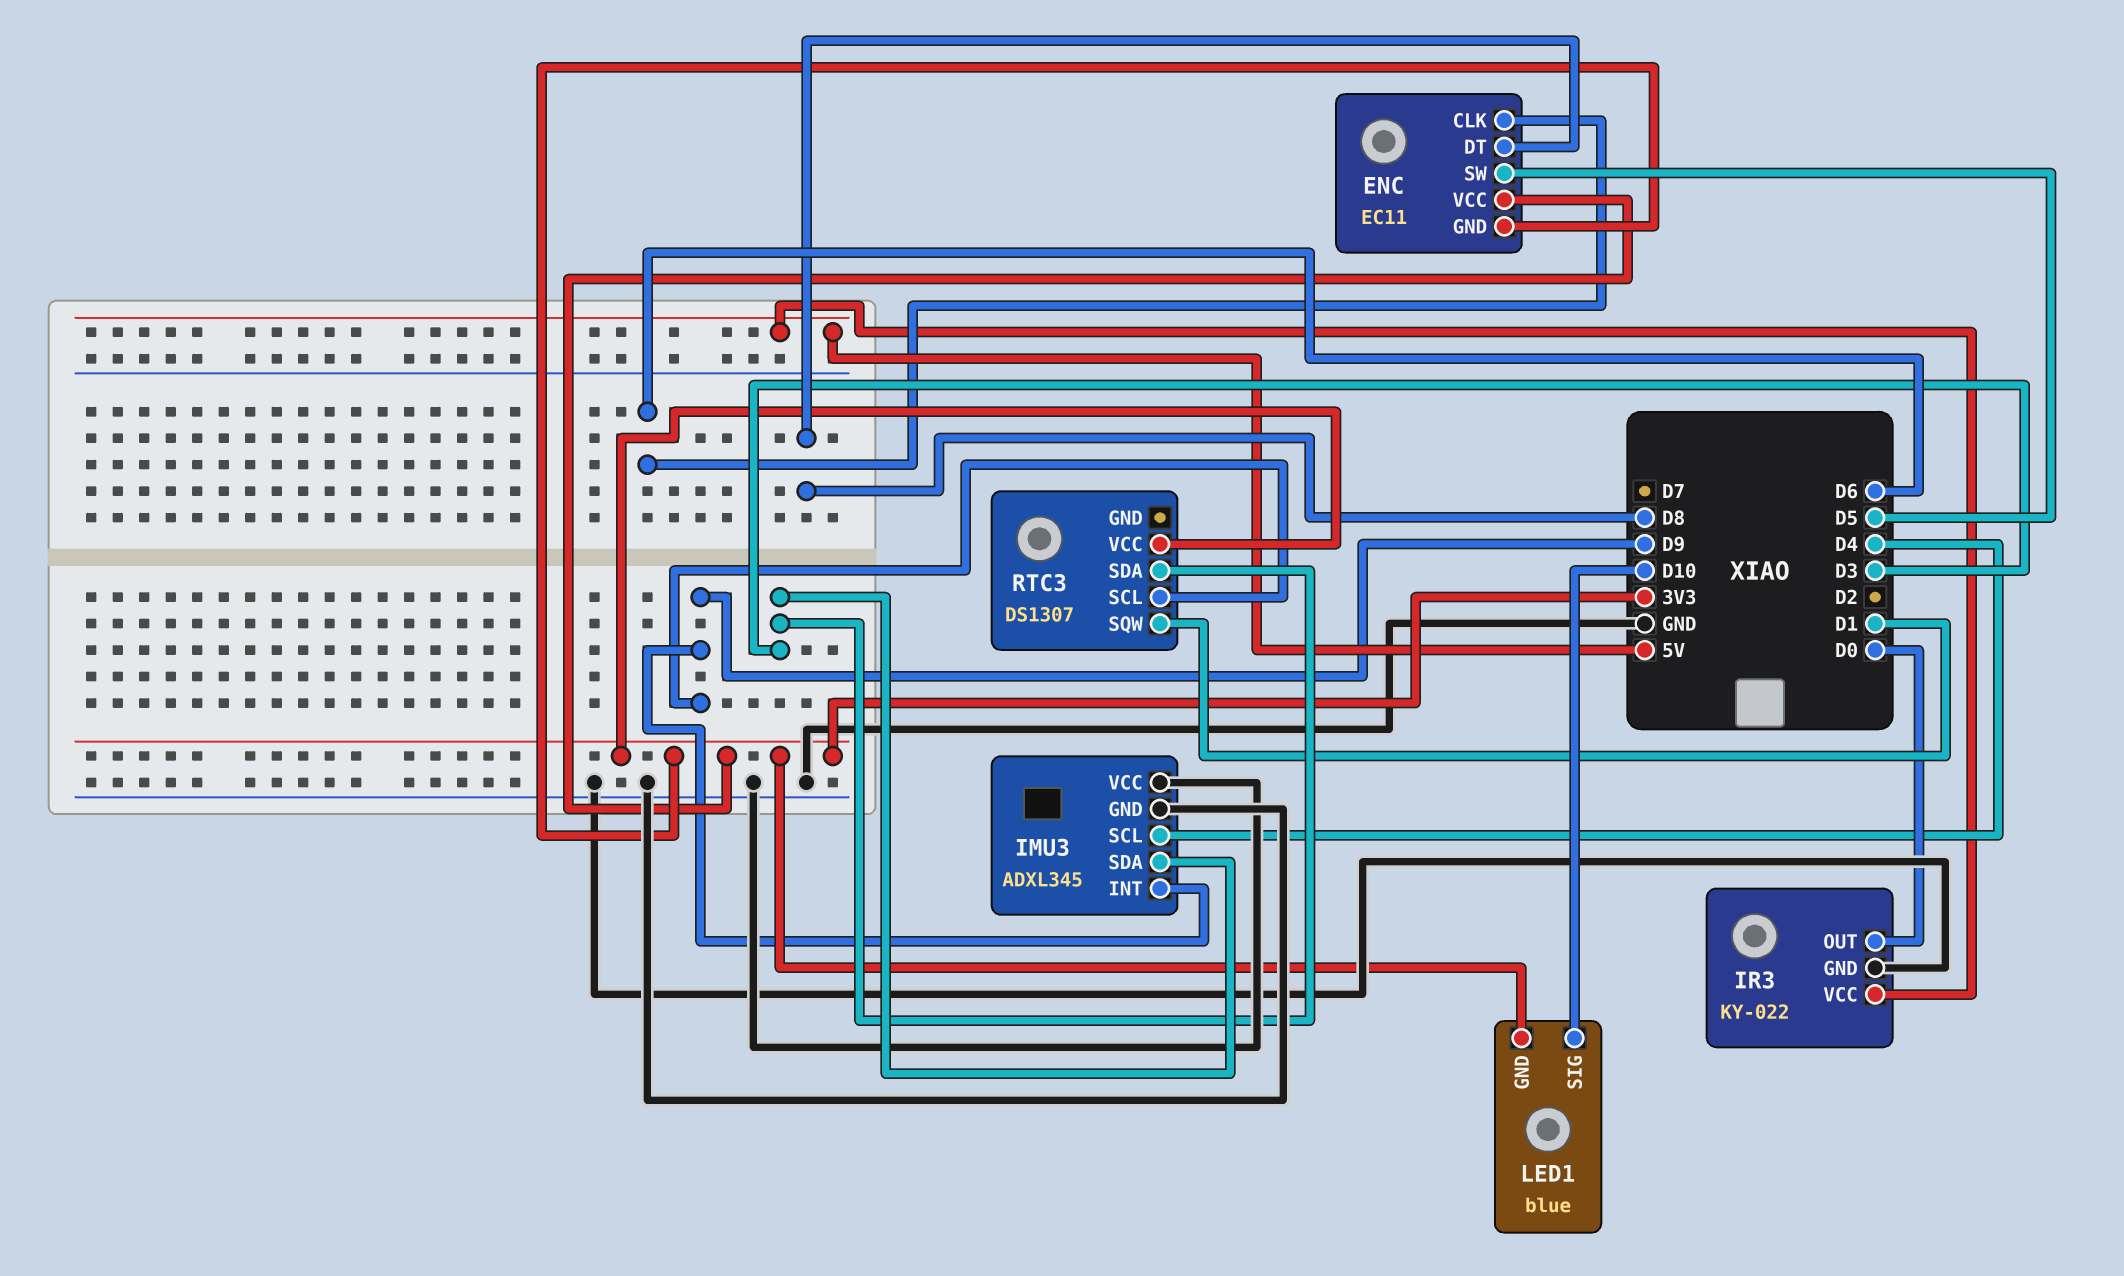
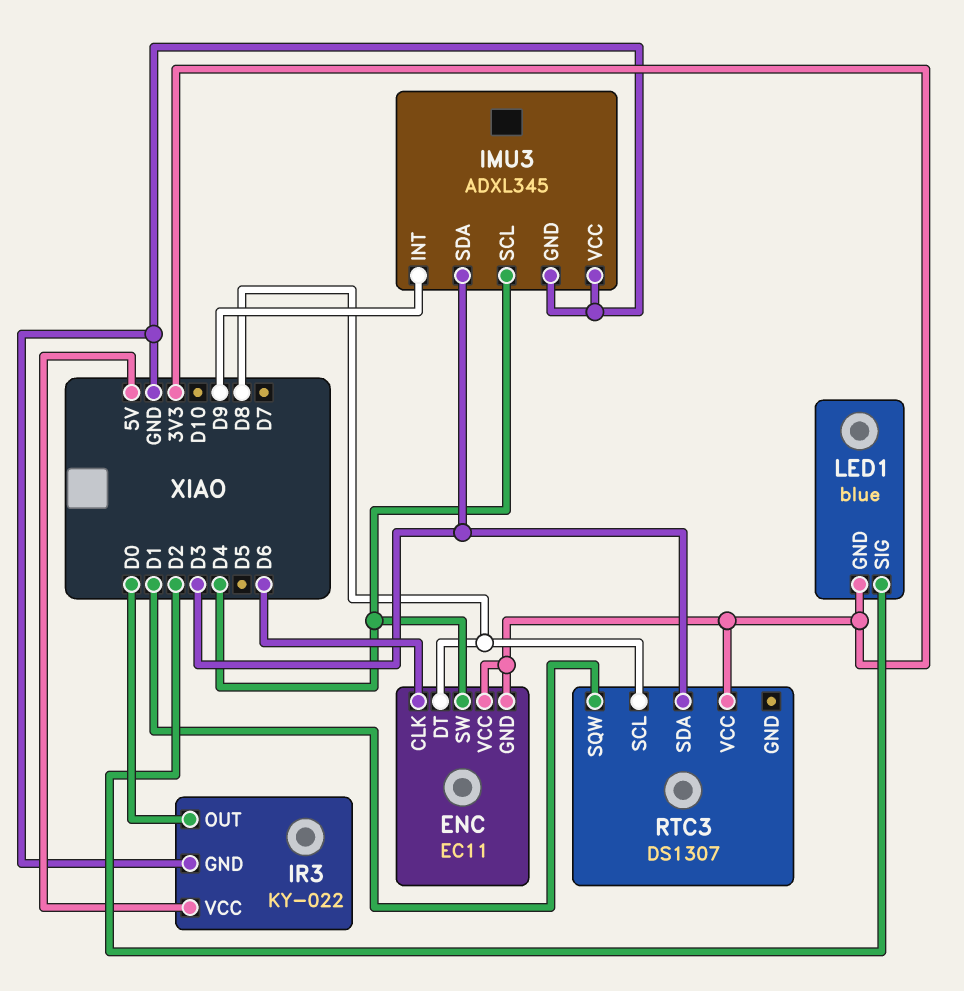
ENC pin SW: D5 -> D4
LED1 pin SIG: D10 -> D2
RTC3 pin SCL: D9 -> D8

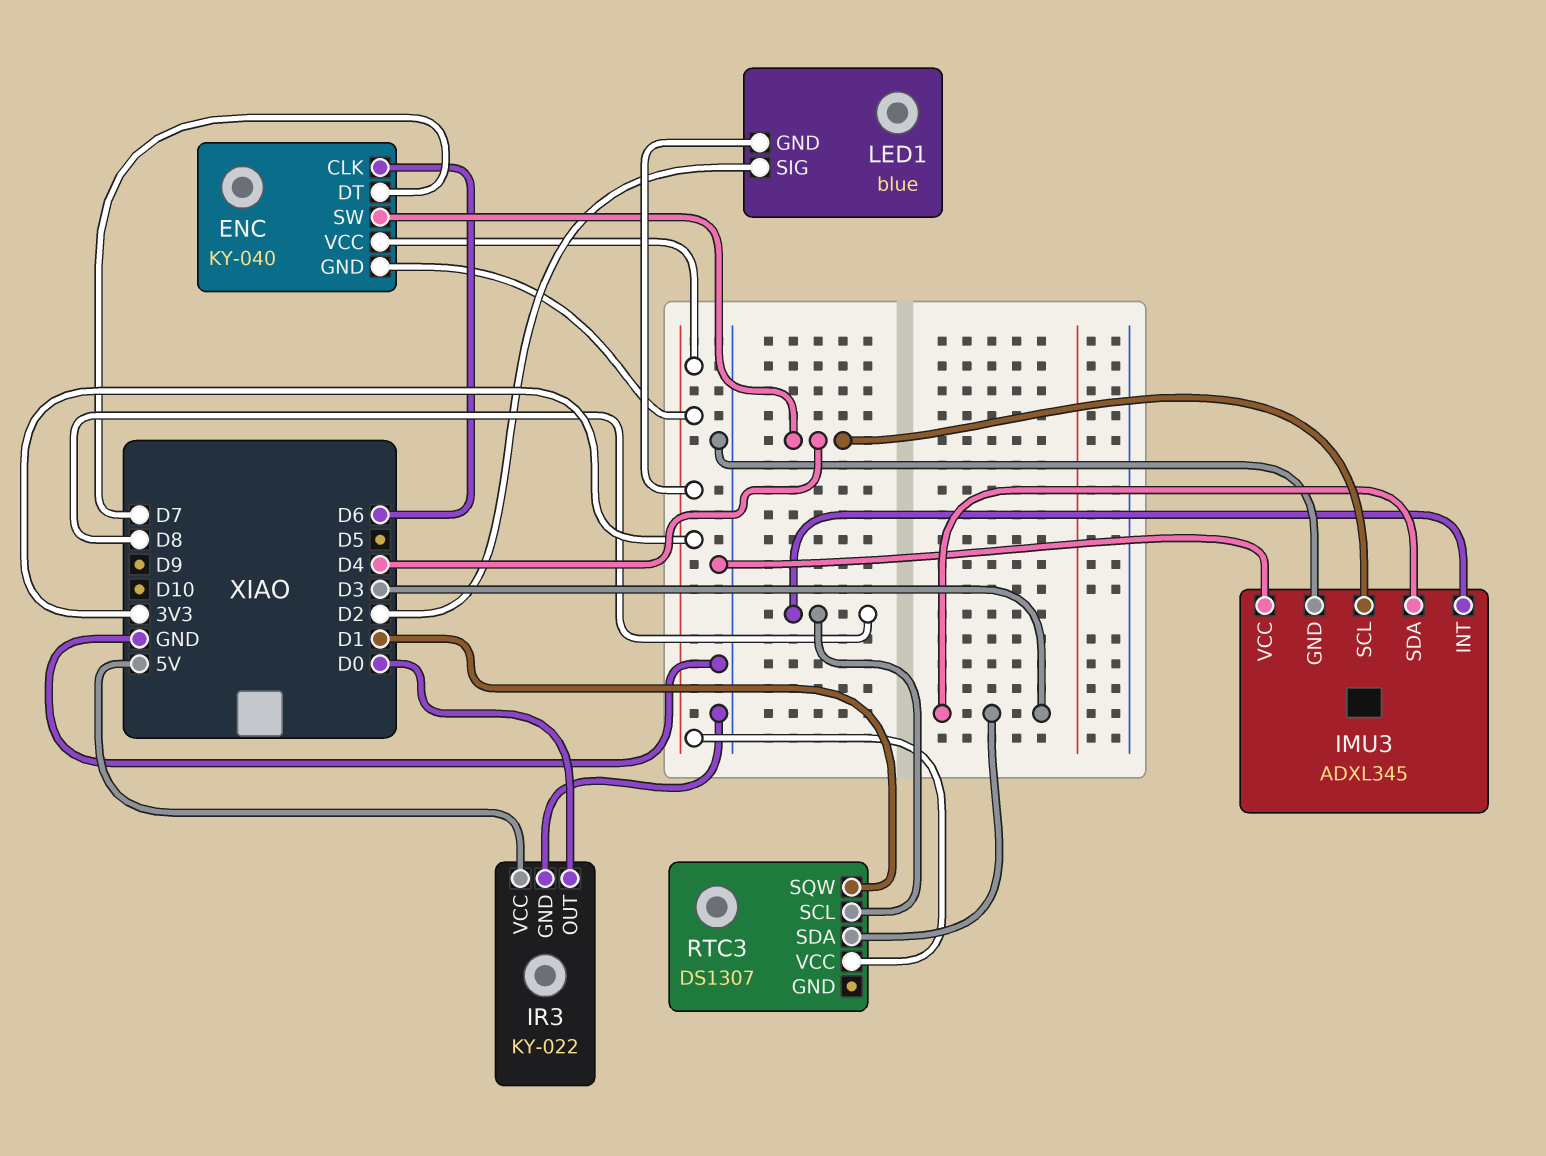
ENC: EC11 -> KY-040
ENC pin DT: D8 -> D7
IMU3 pin INT: D9 -> D8

